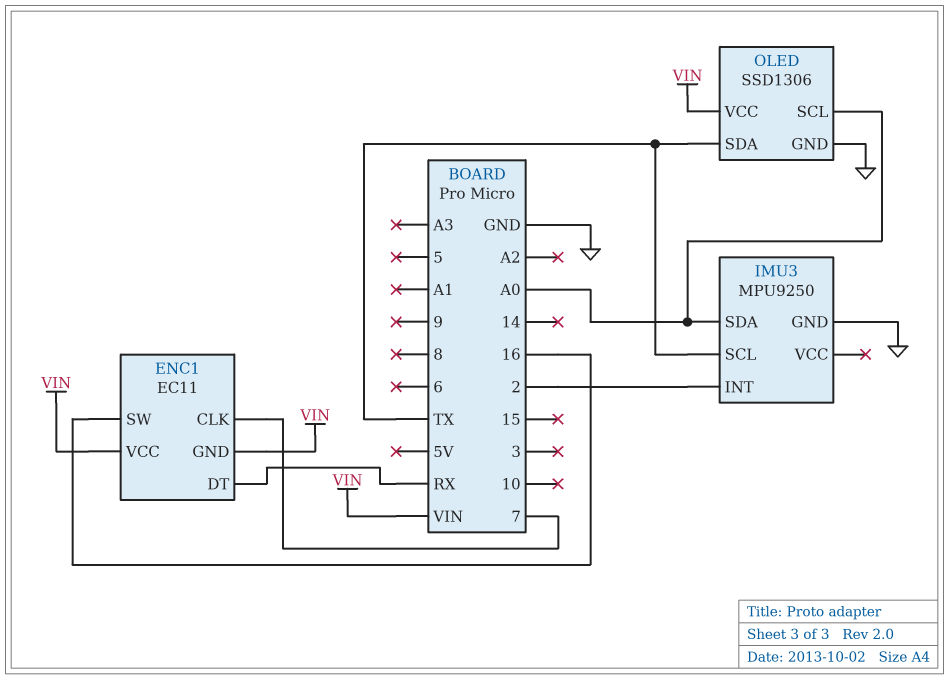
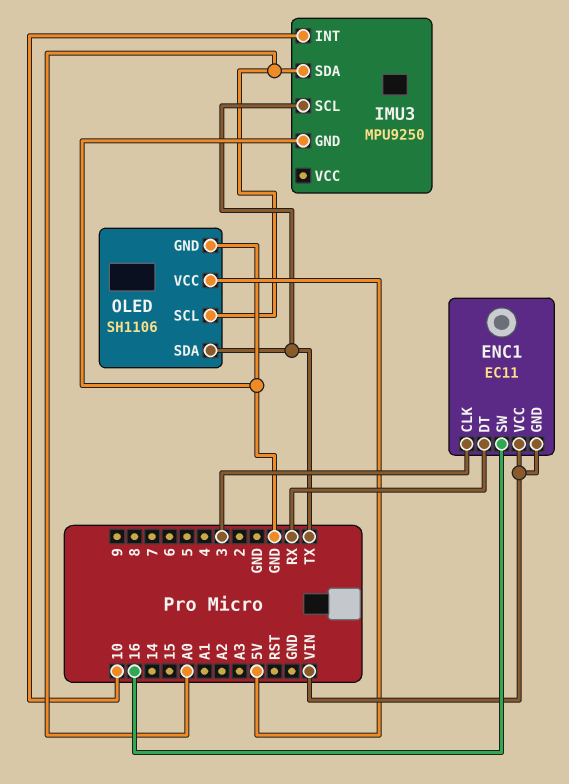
ENC1 pin CLK: 7 -> 3
IMU3 pin INT: 2 -> 10
OLED: SSD1306 -> SH1106
OLED pin VCC: VIN -> 5V

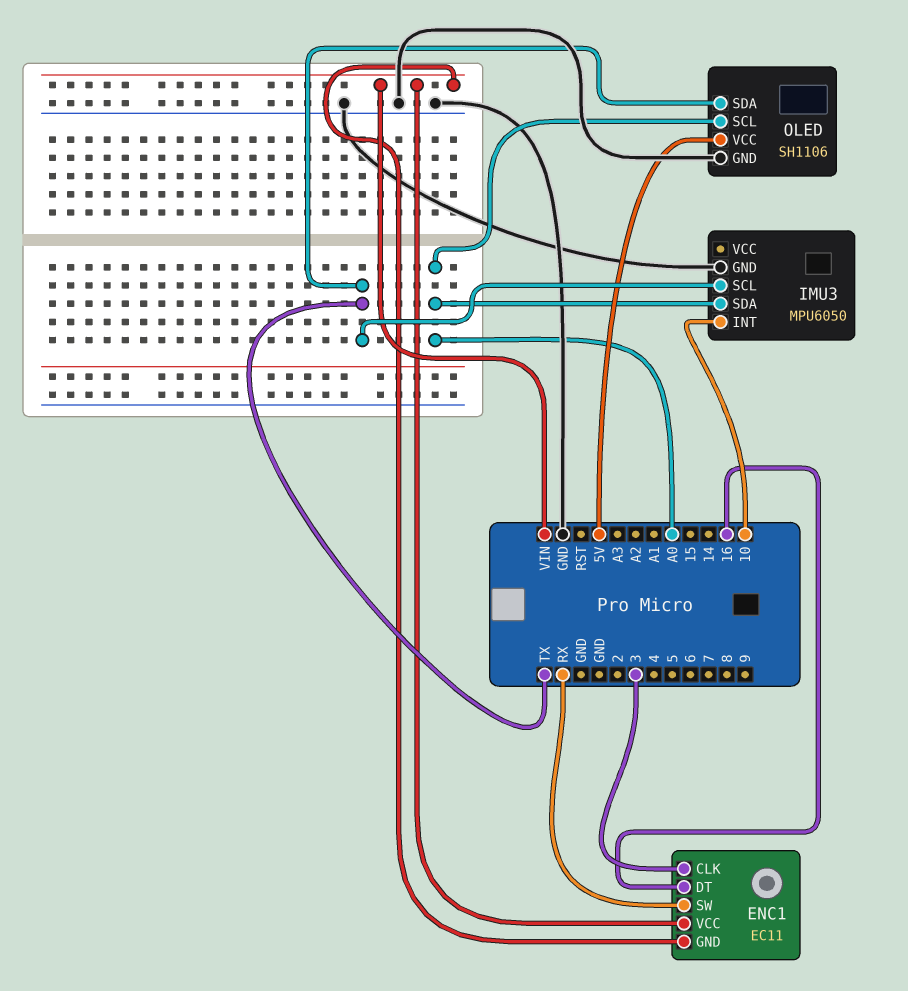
ENC1 pin DT: RX -> 16
ENC1 pin SW: 16 -> RX
IMU3: MPU9250 -> MPU6050

